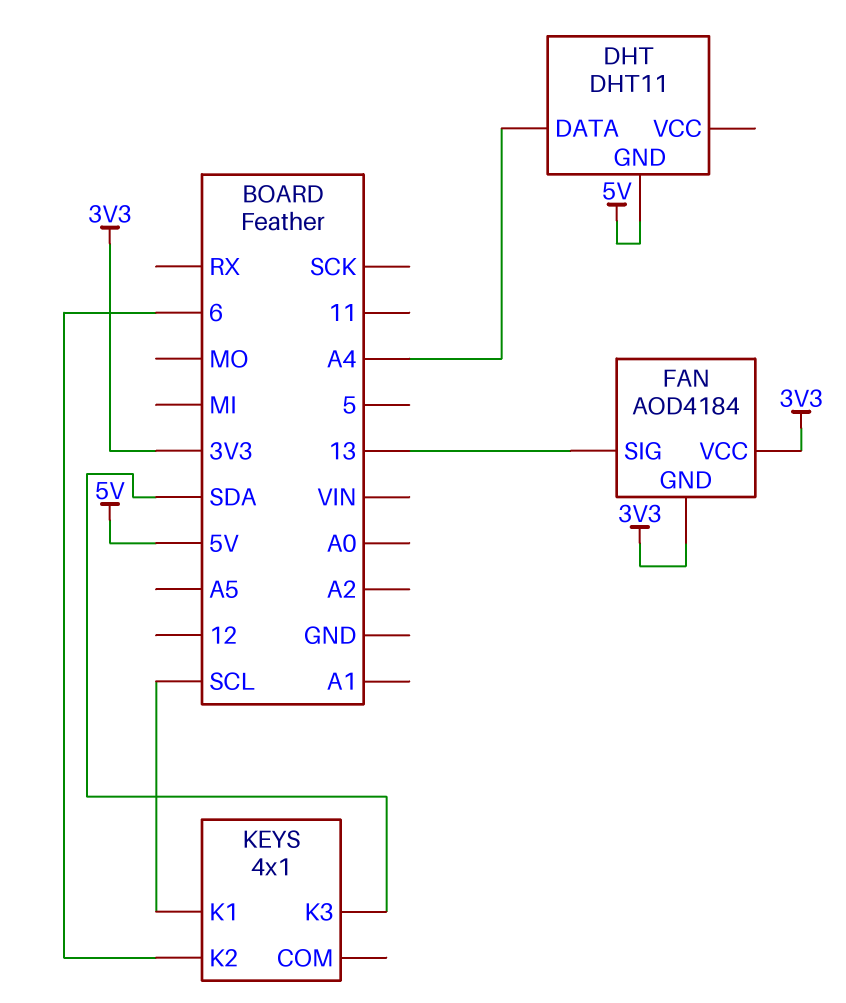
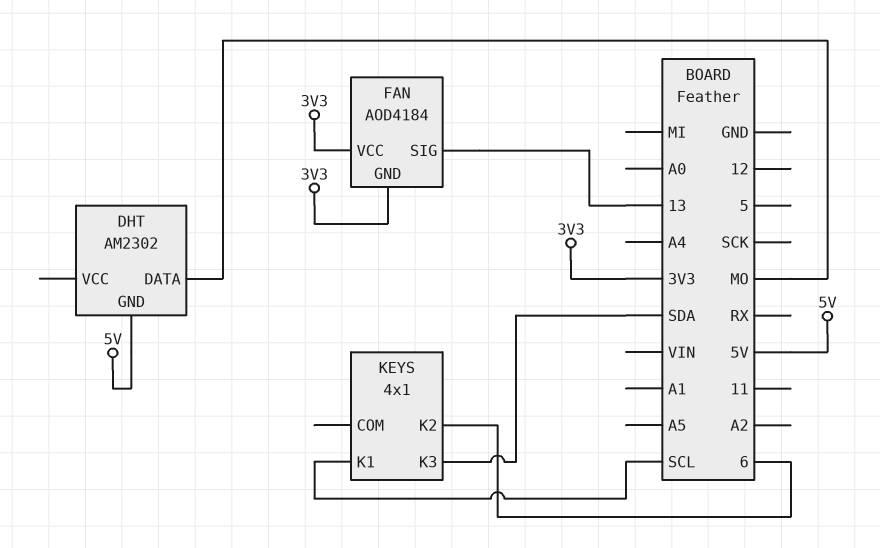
DHT: DHT11 -> AM2302
DHT pin DATA: A4 -> MO

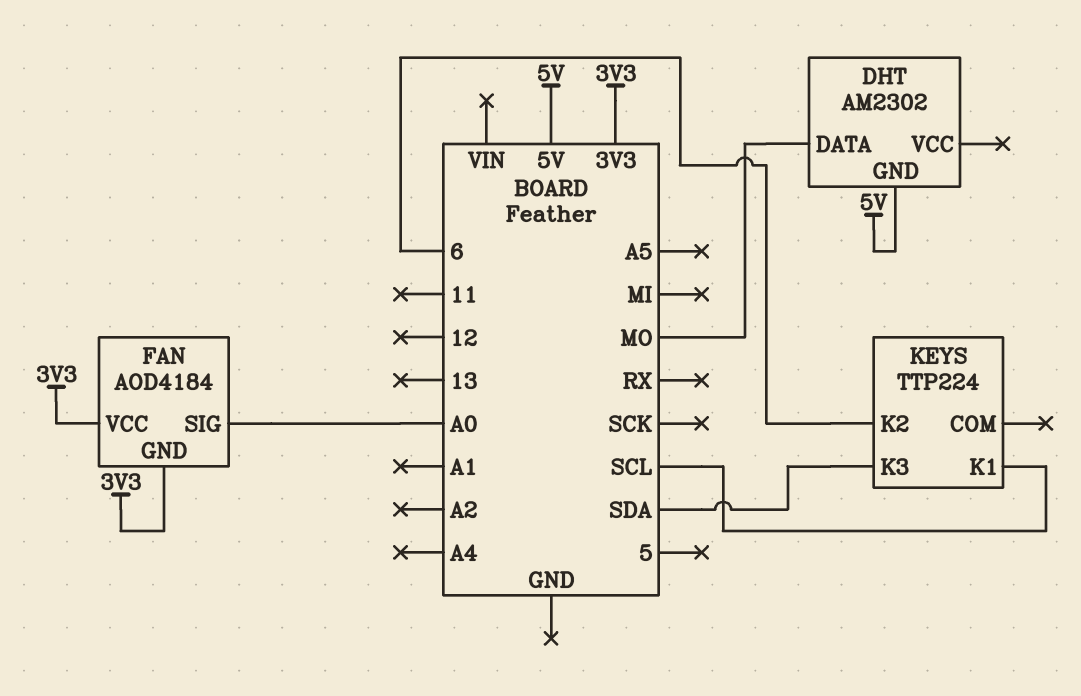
FAN pin SIG: 13 -> A0
KEYS: 4x1 -> TTP224

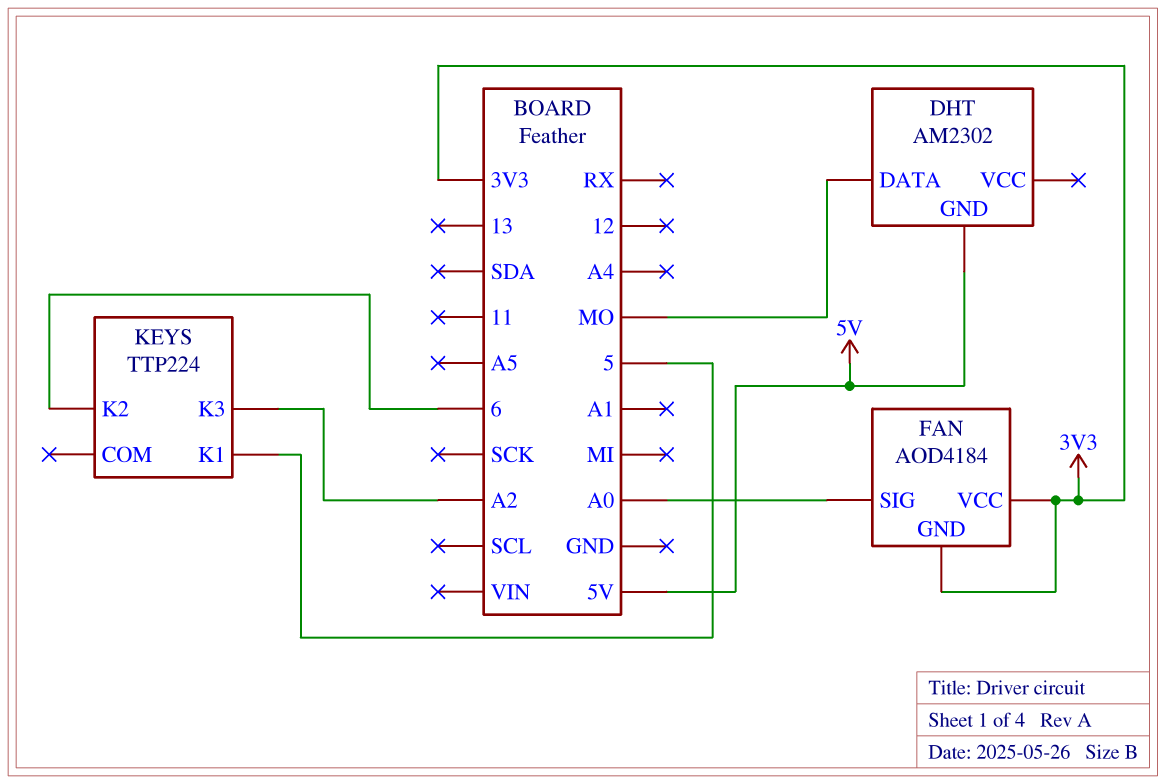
KEYS pin K1: SCL -> 5
KEYS pin K3: SDA -> A2

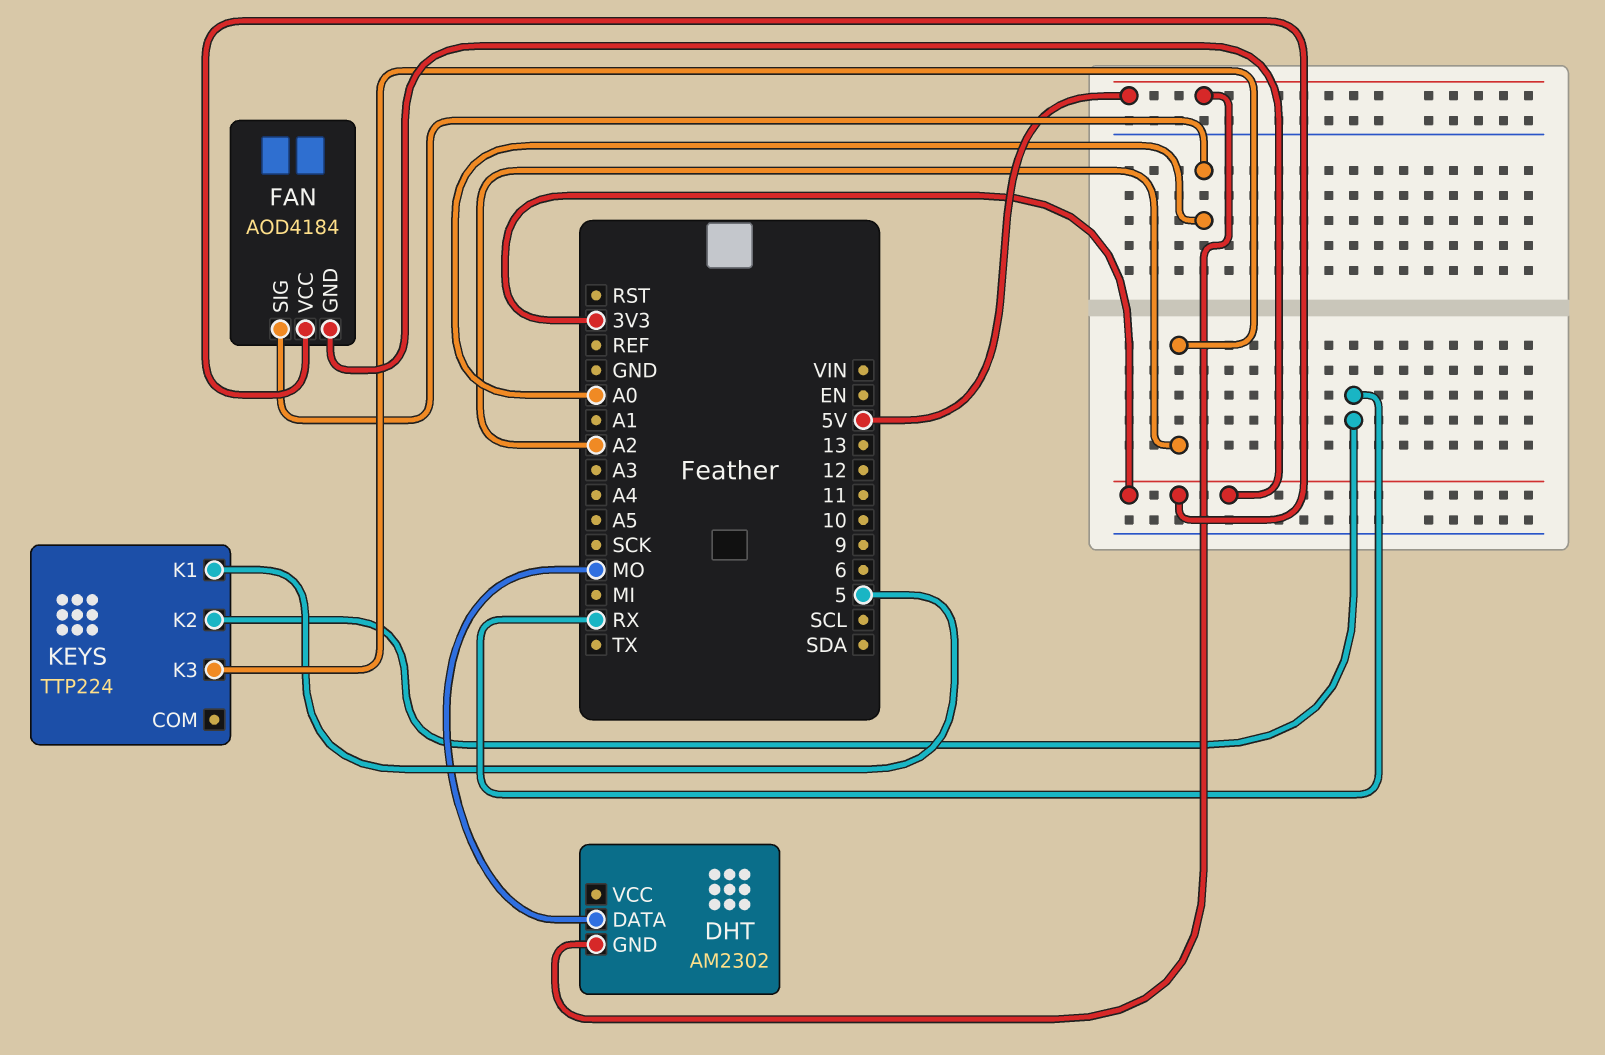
KEYS pin K2: 6 -> RX

